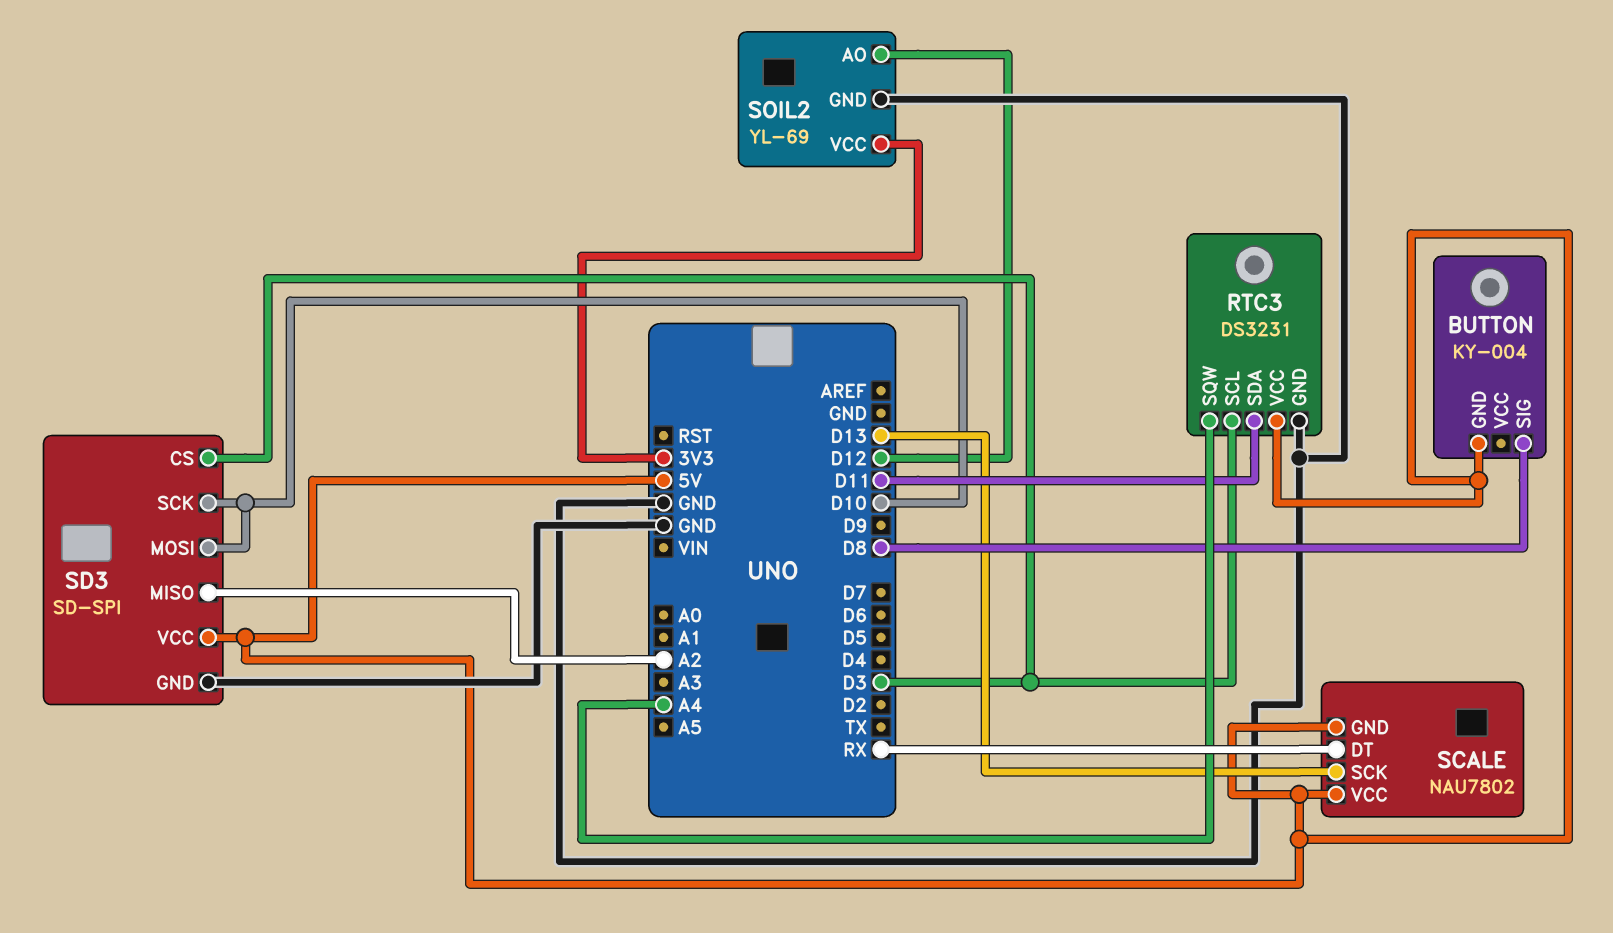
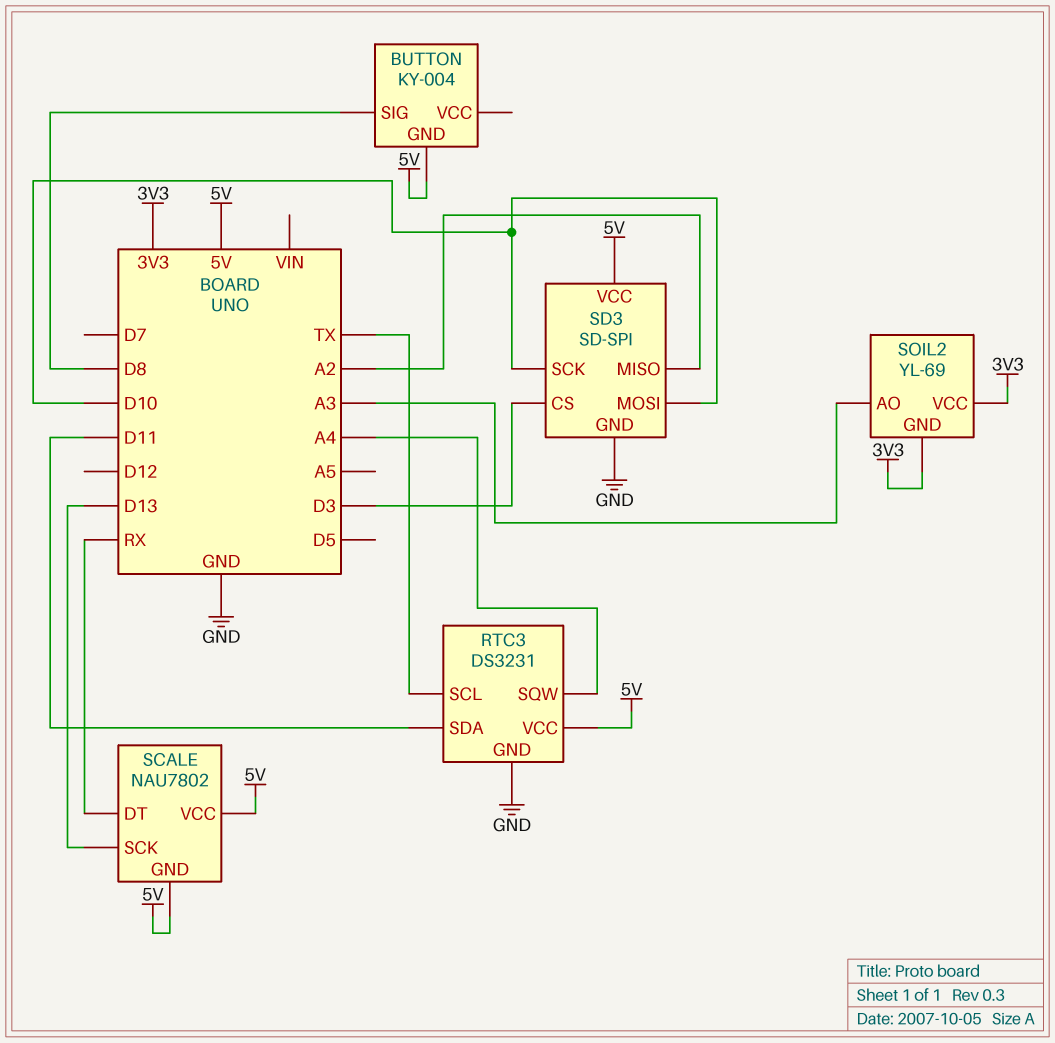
RTC3 pin SCL: D3 -> TX
SOIL2 pin AO: D12 -> A3
SOIL2 pin GND: GND -> 3V3

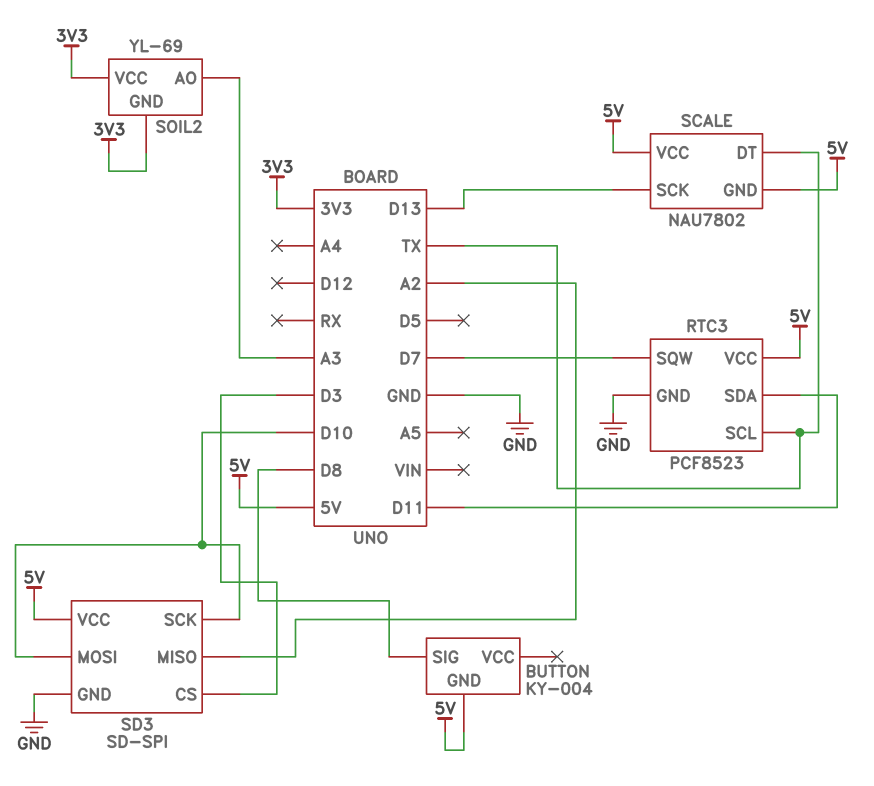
RTC3: DS3231 -> PCF8523
RTC3 pin SQW: A4 -> D7
SCALE pin DT: RX -> TX

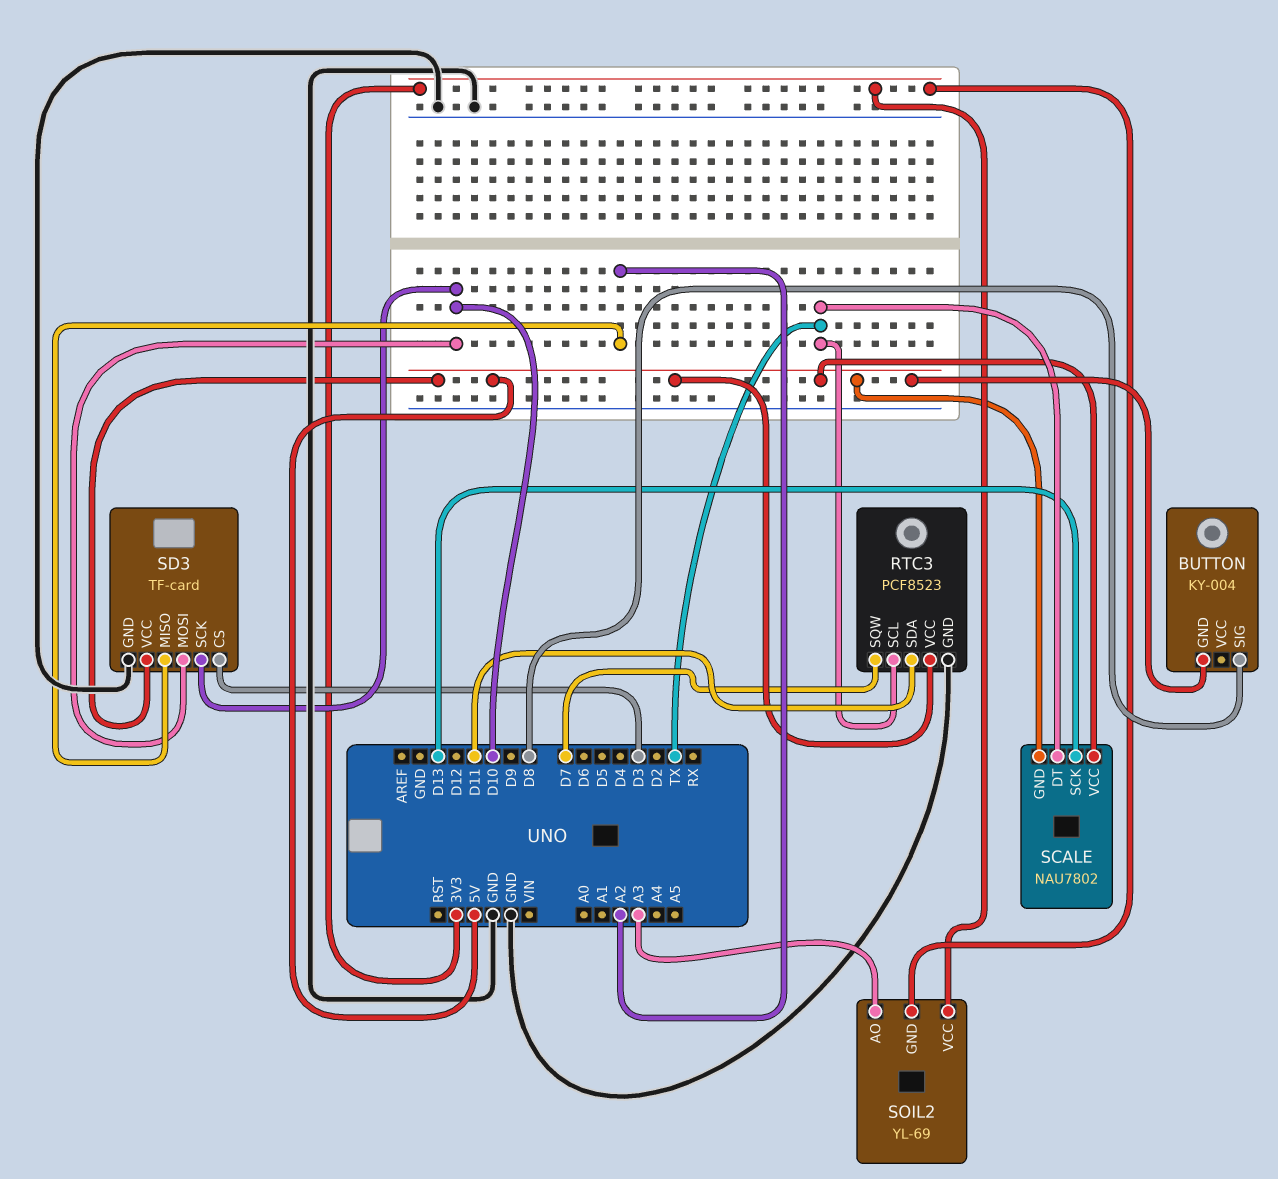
SD3: SD-SPI -> TF-card

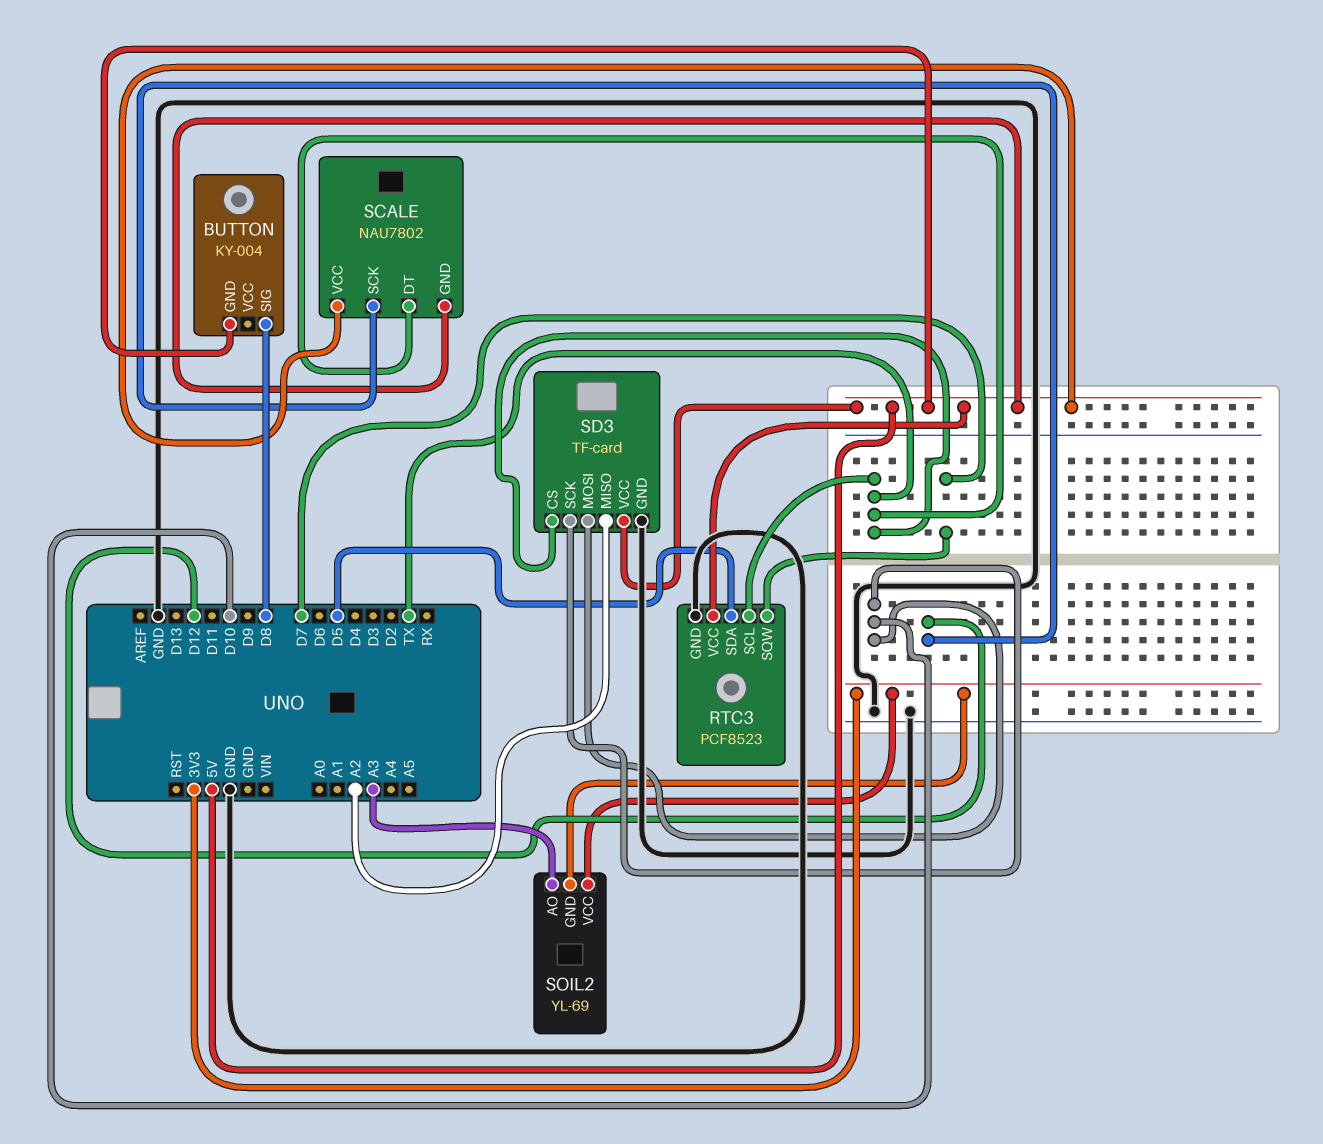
RTC3 pin SDA: D11 -> D5
SCALE pin SCK: D13 -> D12
SD3 pin CS: D3 -> TX

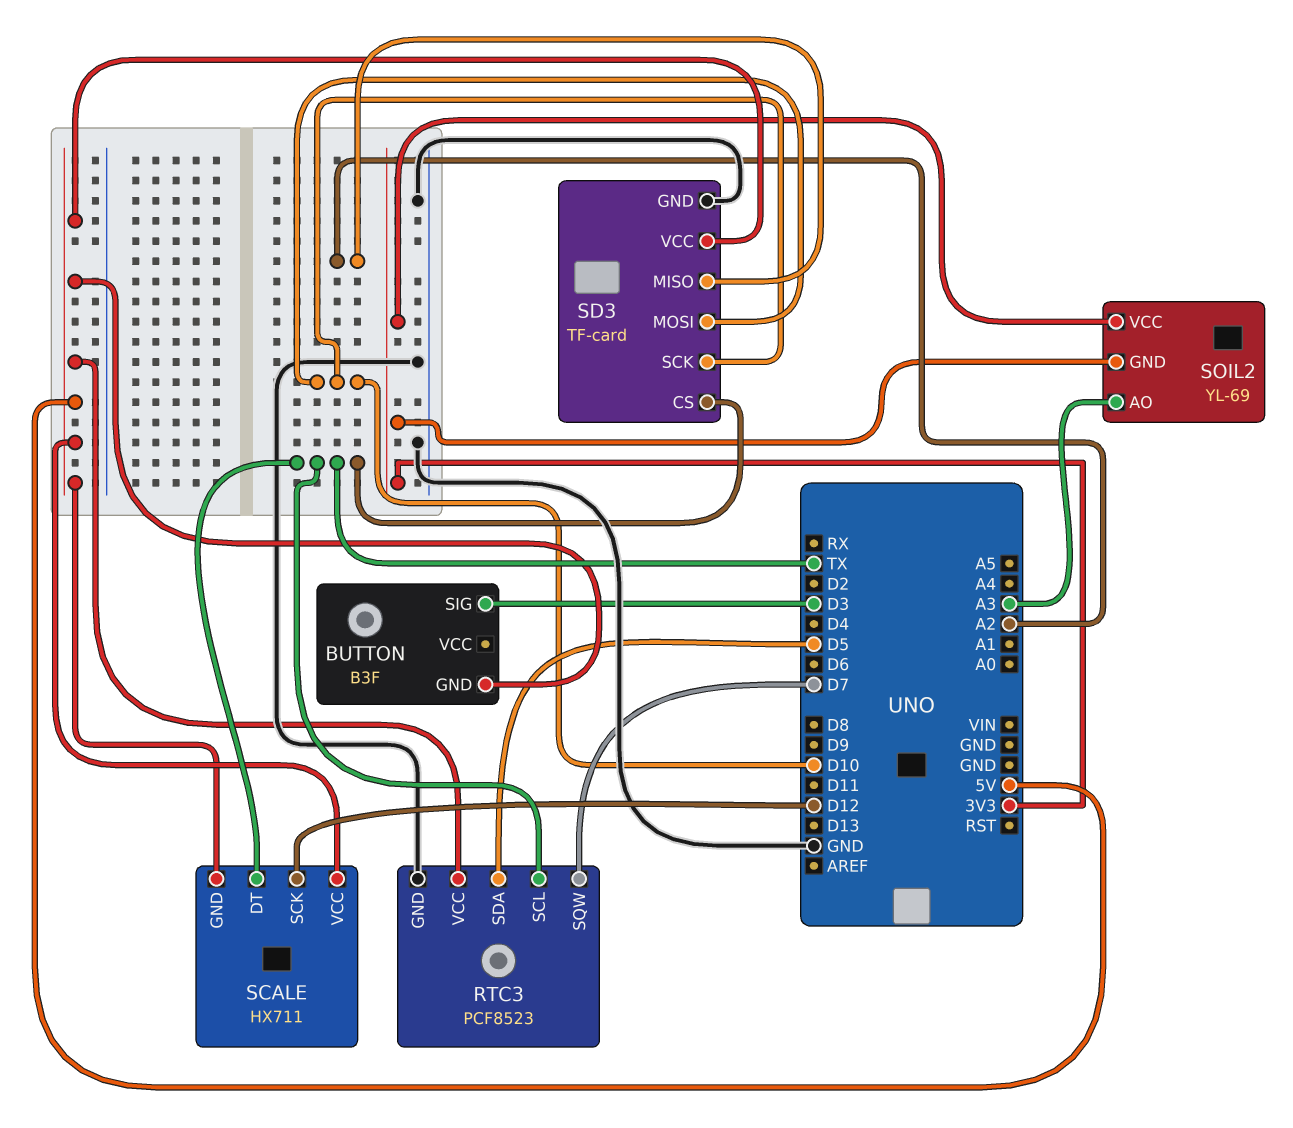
BUTTON: KY-004 -> B3F
BUTTON pin SIG: D8 -> D3
SCALE: NAU7802 -> HX711

